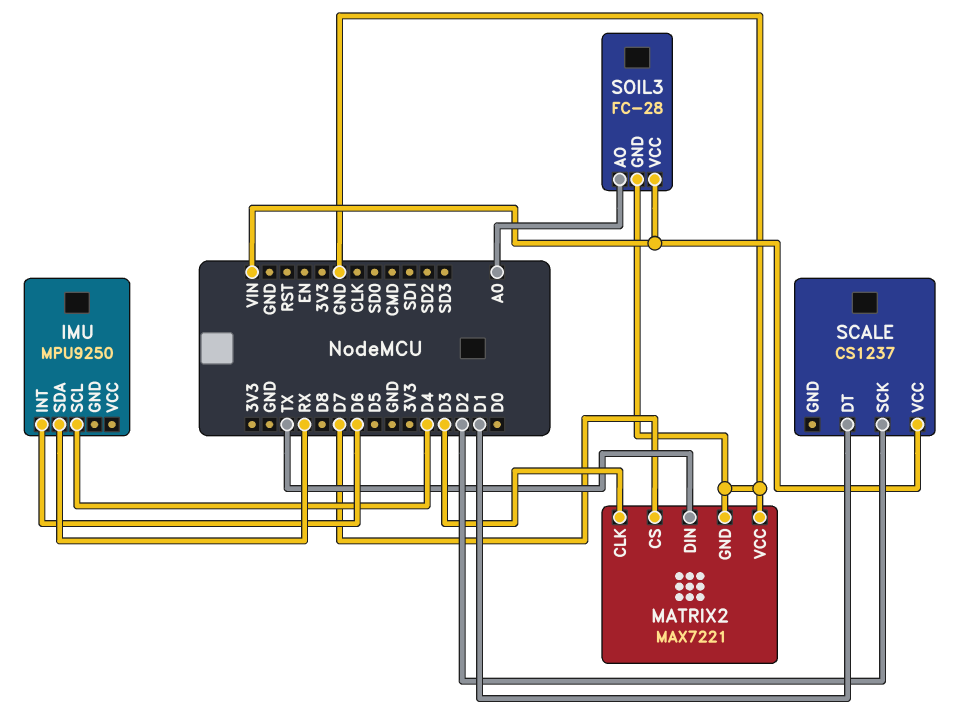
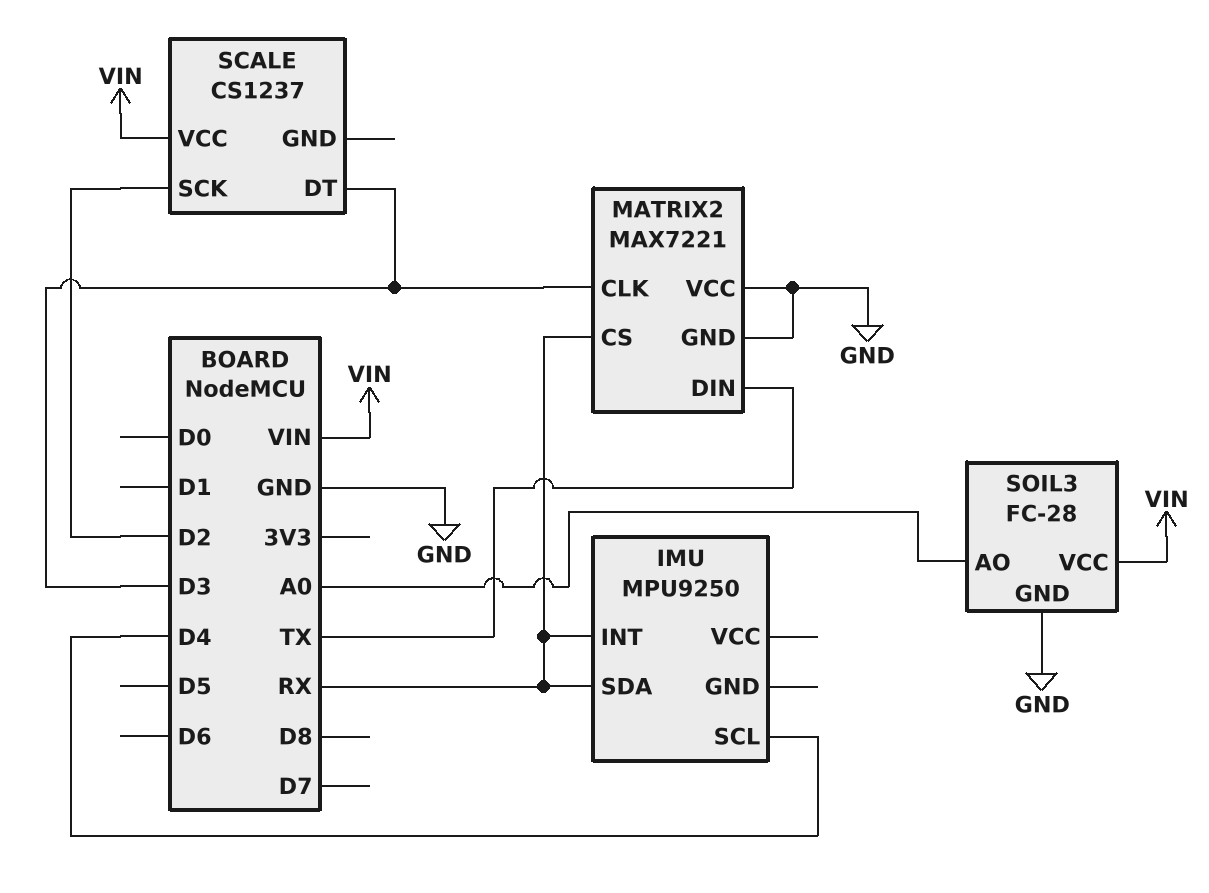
IMU pin INT: D6 -> RX
MATRIX2 pin CS: D7 -> RX
SCALE pin DT: D1 -> D3

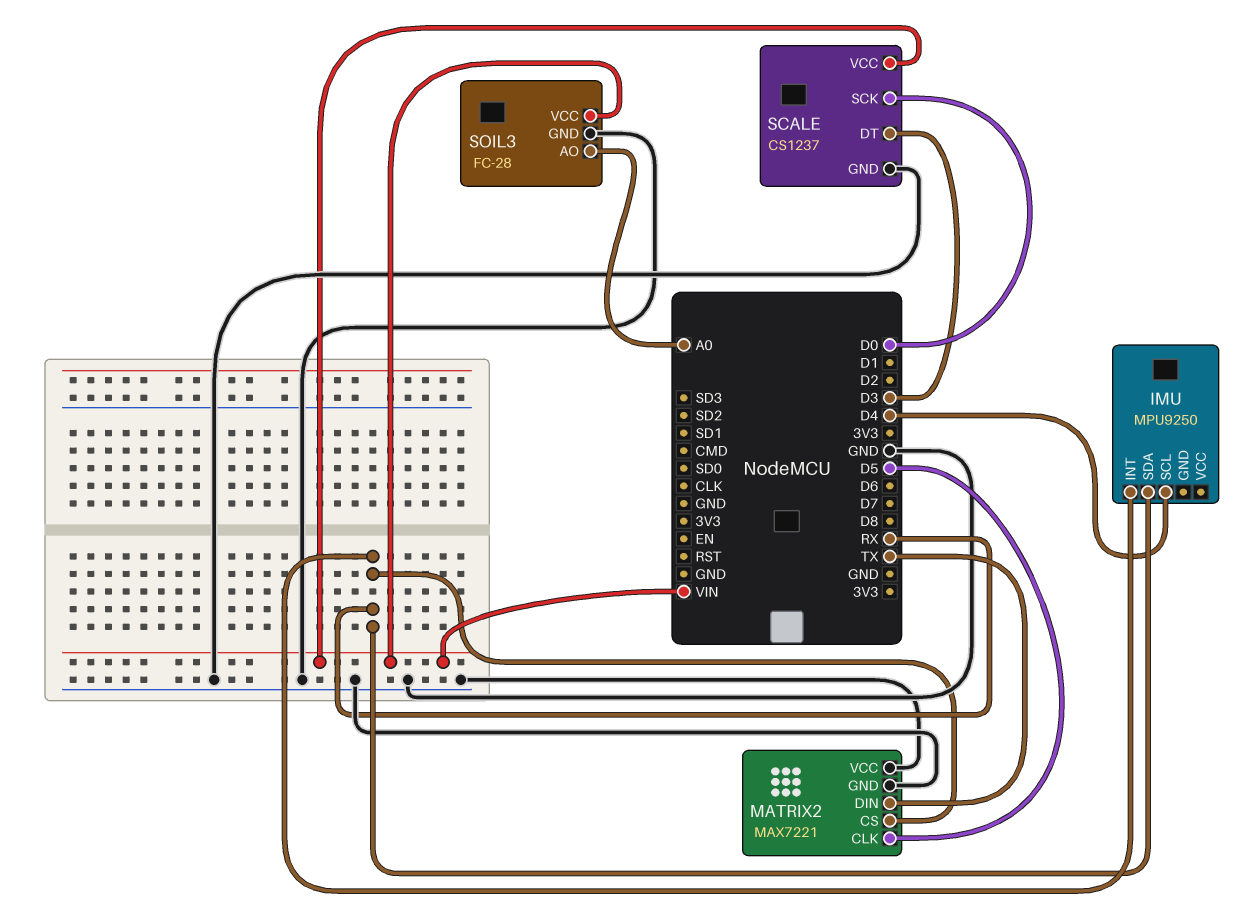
MATRIX2 pin CLK: D3 -> D5
SCALE pin GND: none -> GND
SCALE pin SCK: D2 -> D0

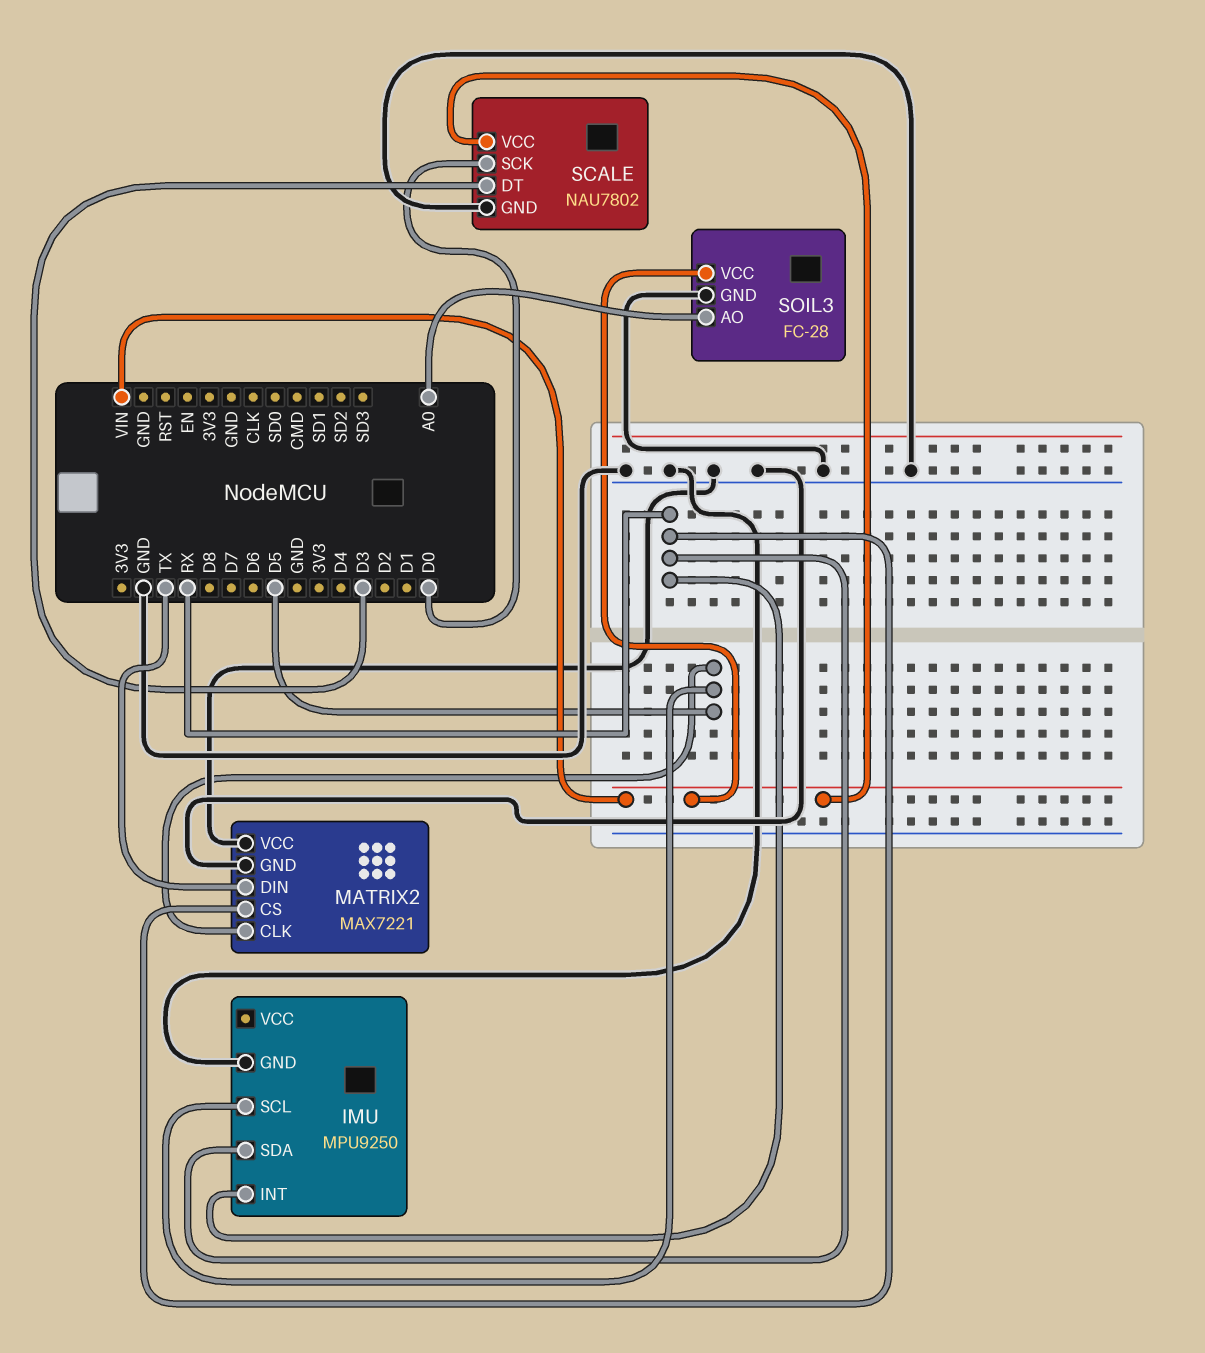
IMU pin GND: none -> GND
IMU pin SCL: D4 -> D5
SCALE: CS1237 -> NAU7802

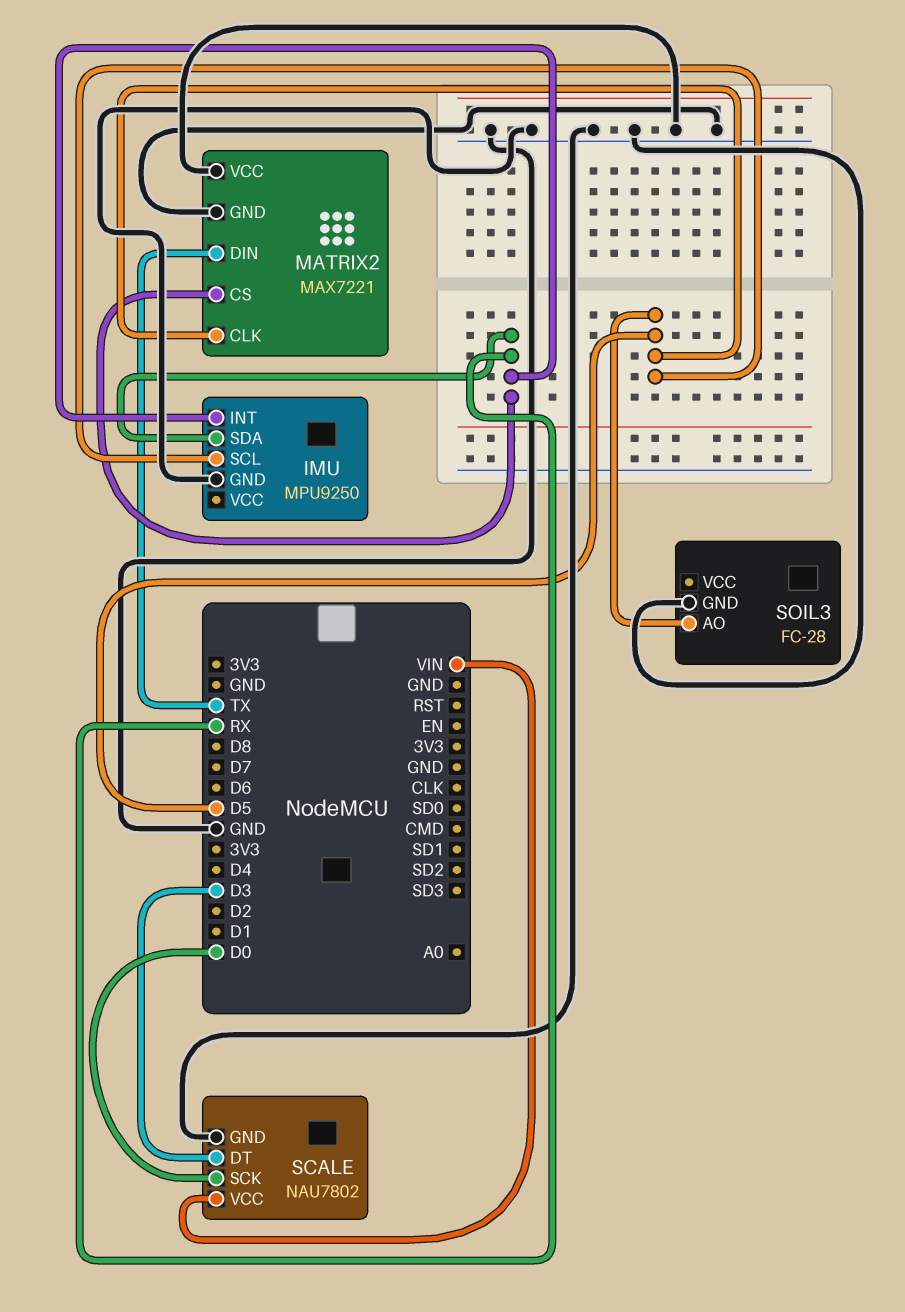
SOIL3 pin AO: A0 -> D5
SOIL3 pin VCC: VIN -> none

